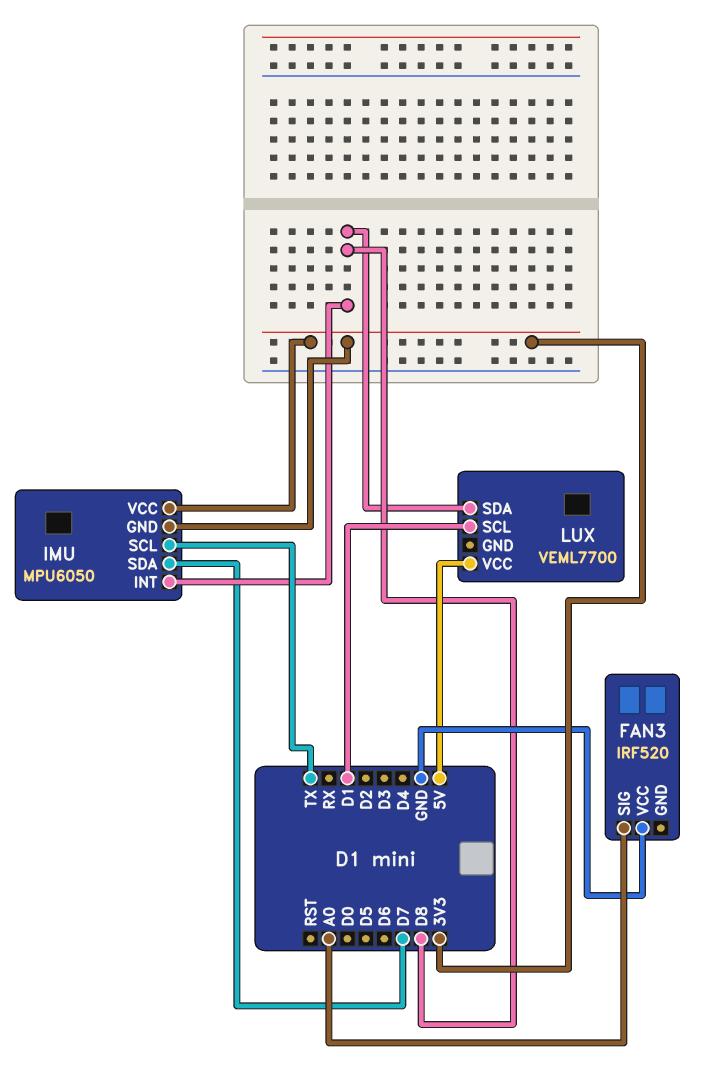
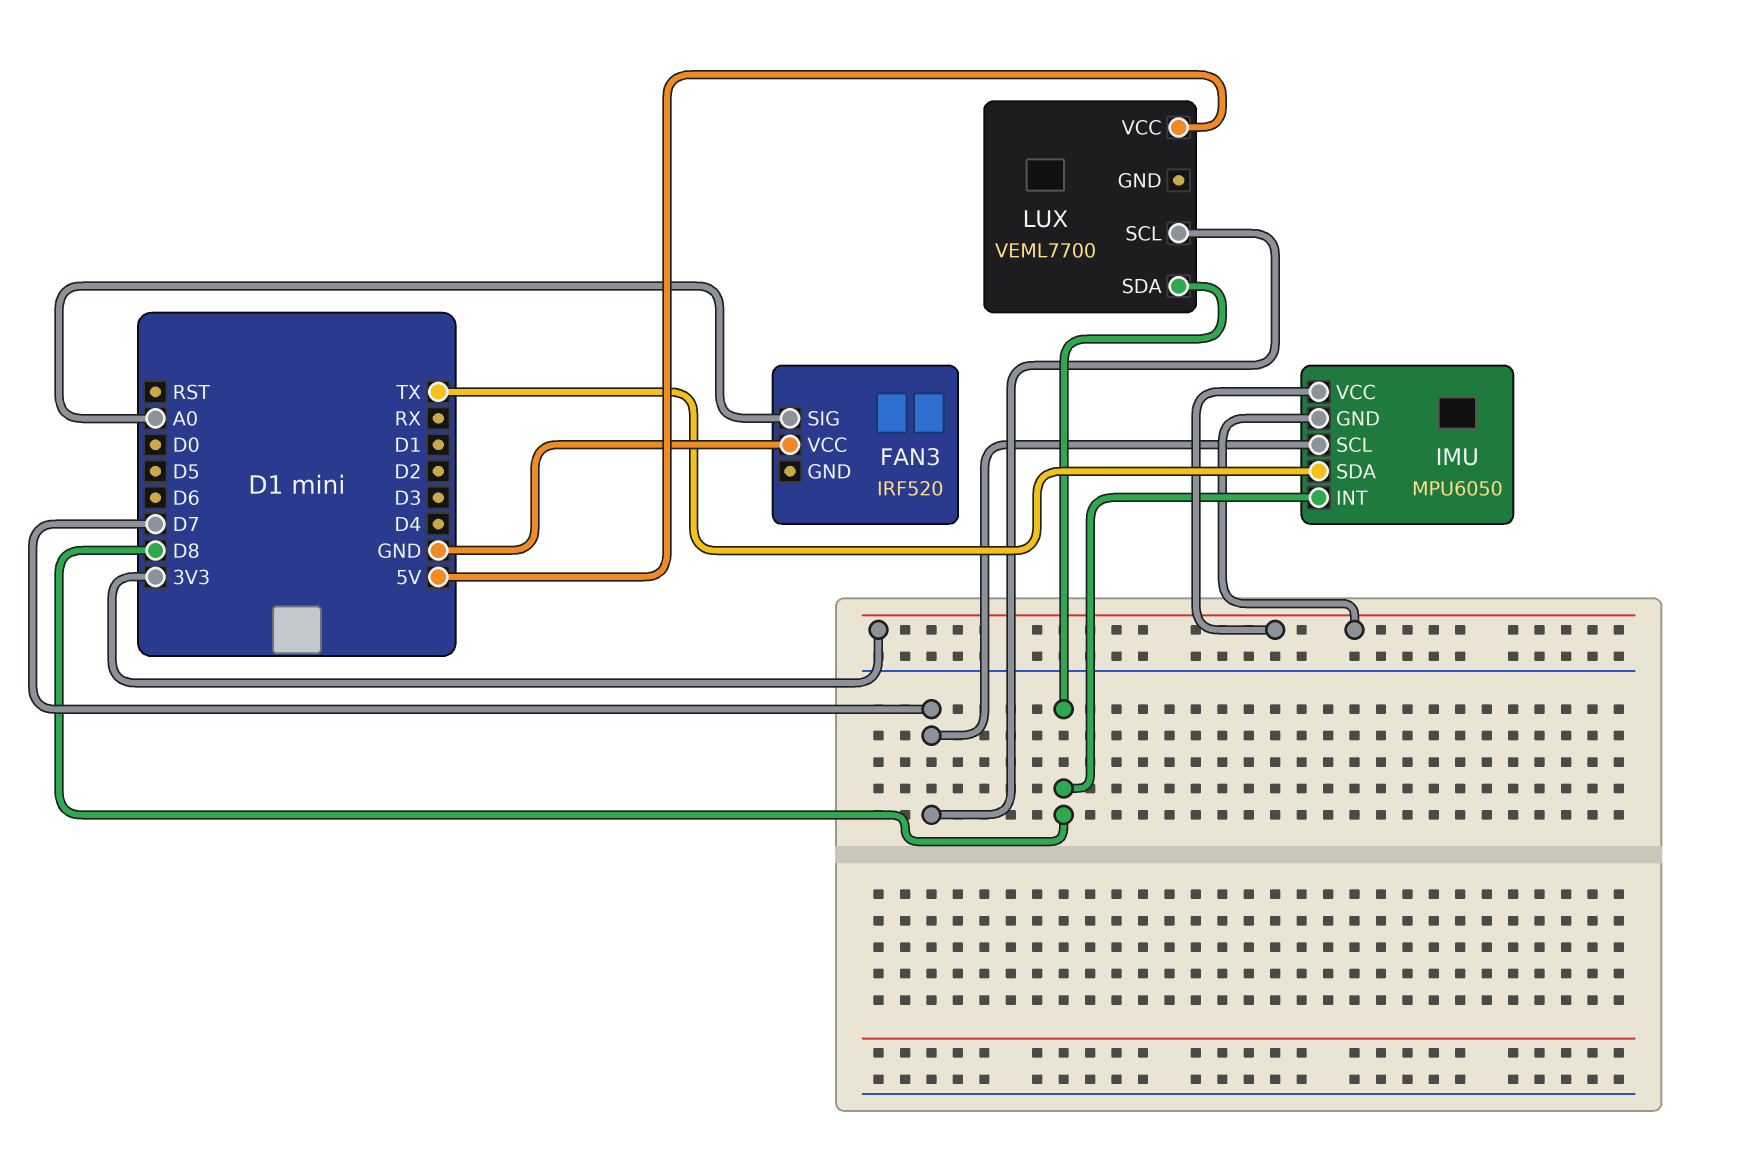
IMU pin SCL: TX -> D7
IMU pin SDA: D7 -> TX
LUX pin SCL: D1 -> D7

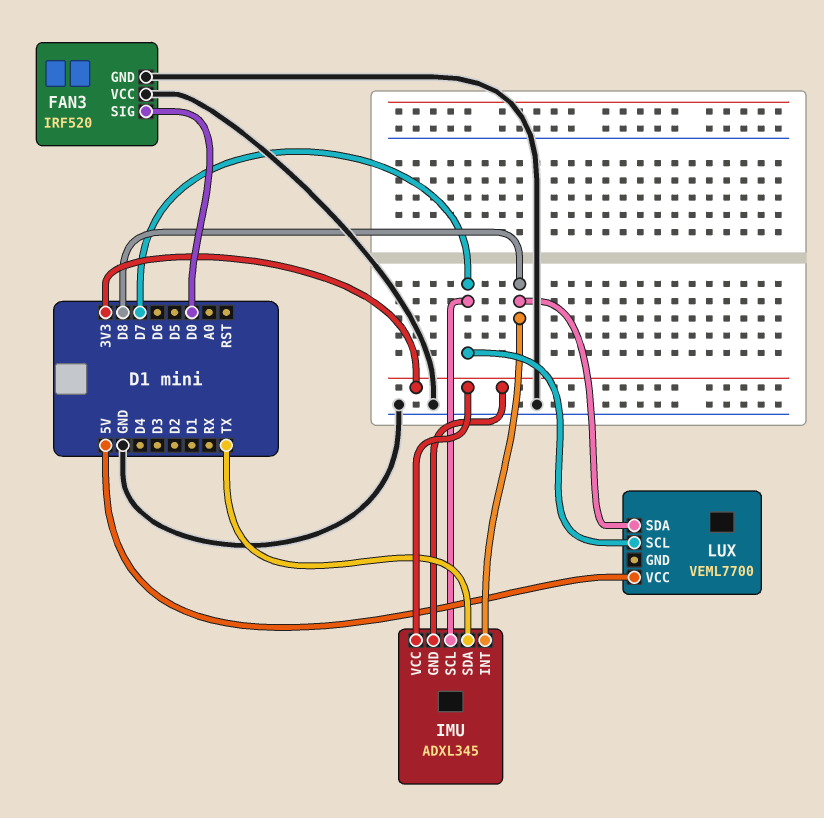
FAN3 pin GND: none -> GND
FAN3 pin SIG: A0 -> D0
IMU: MPU6050 -> ADXL345

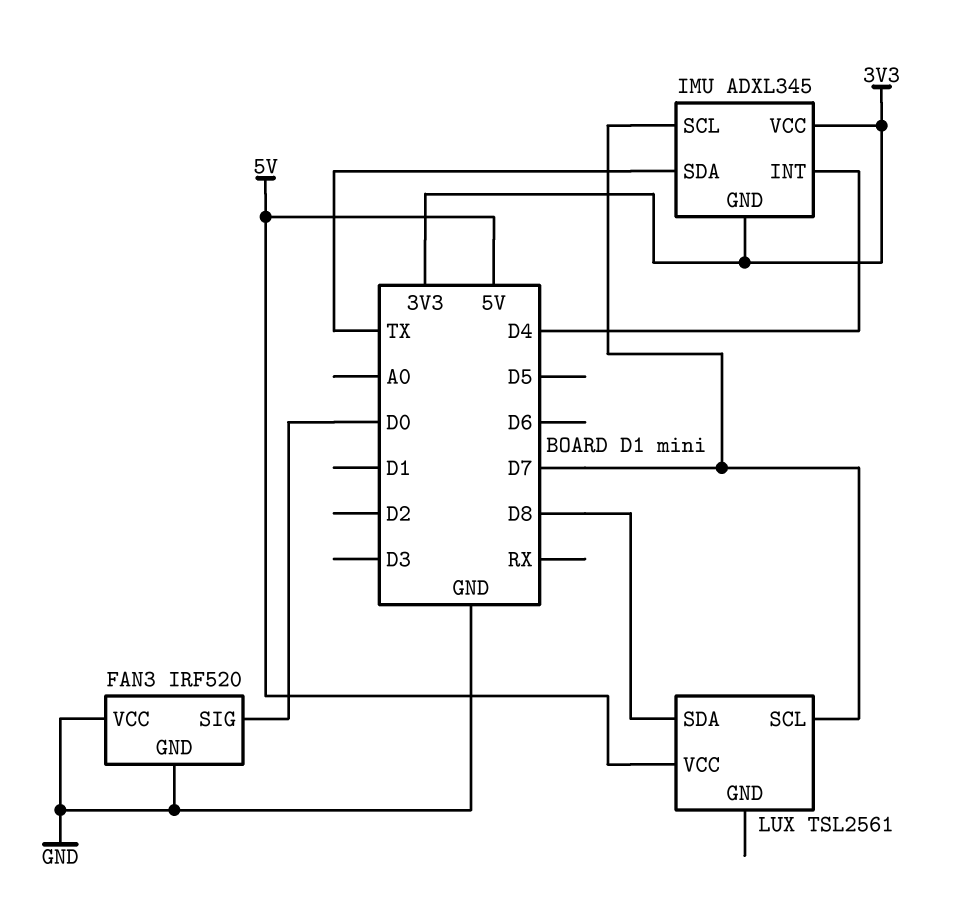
IMU pin INT: D8 -> D4
LUX: VEML7700 -> TSL2561

